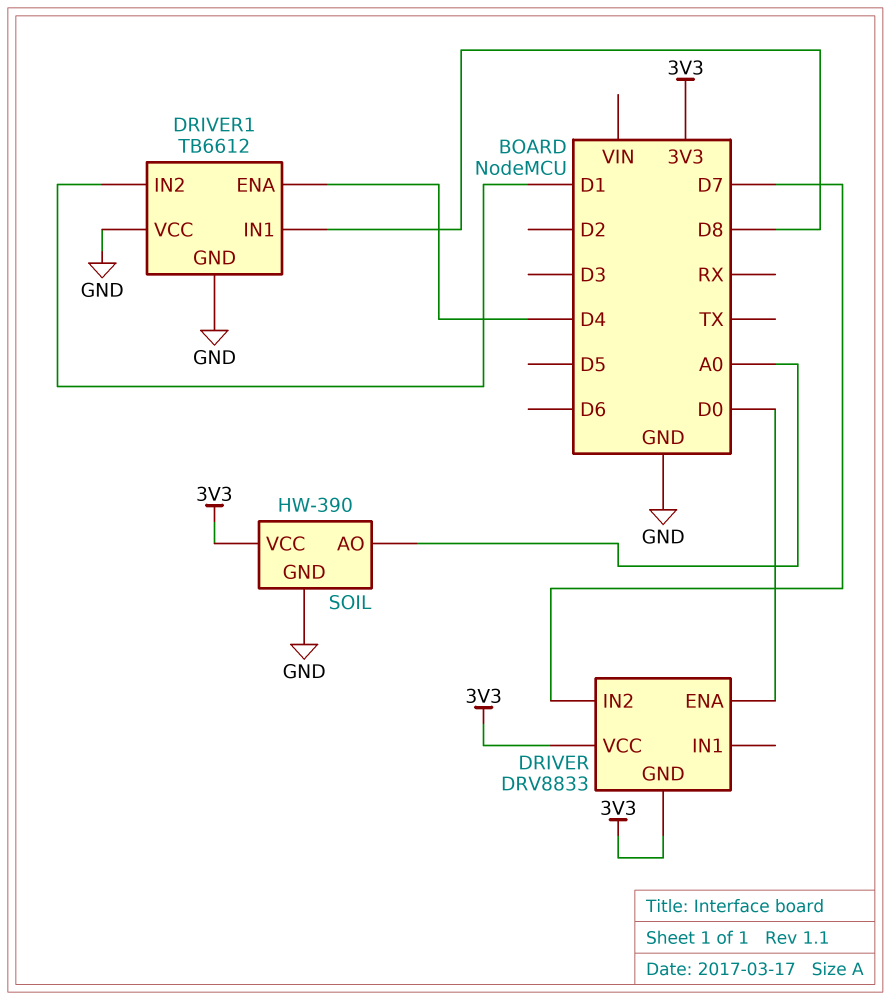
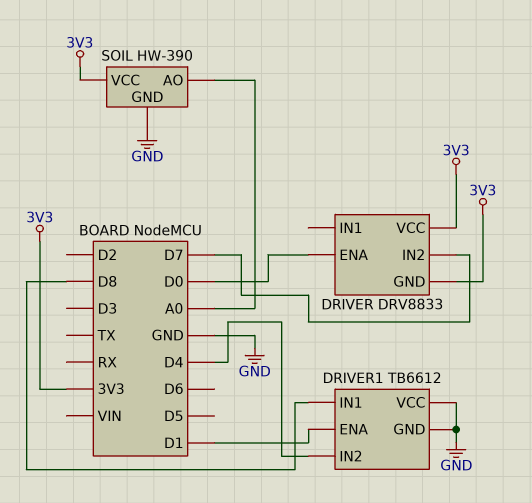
DRIVER1 pin ENA: D4 -> D1
DRIVER1 pin IN2: D1 -> D4

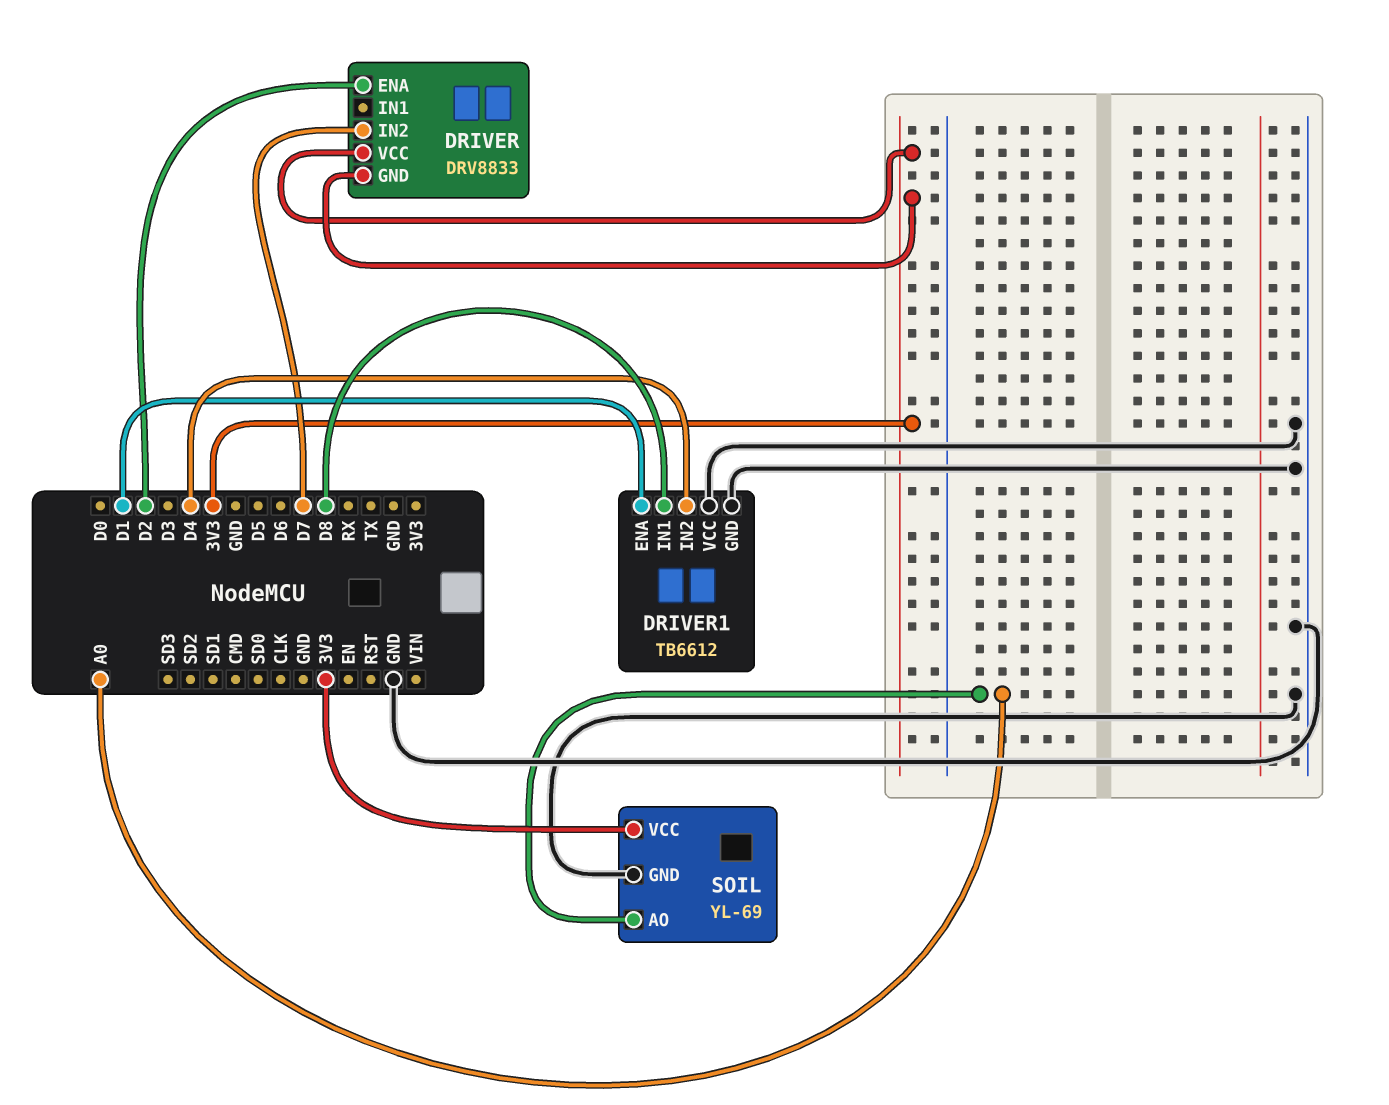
DRIVER pin ENA: D0 -> D2
SOIL: HW-390 -> YL-69

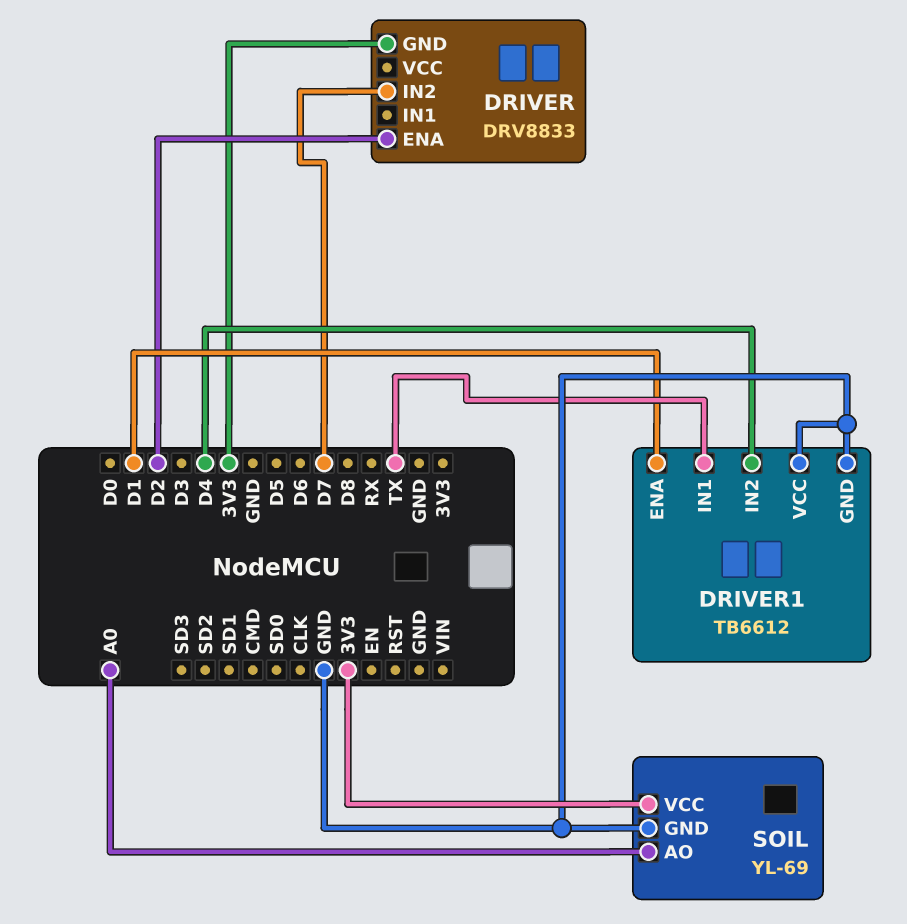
DRIVER pin VCC: 3V3 -> none
DRIVER1 pin IN1: D8 -> TX

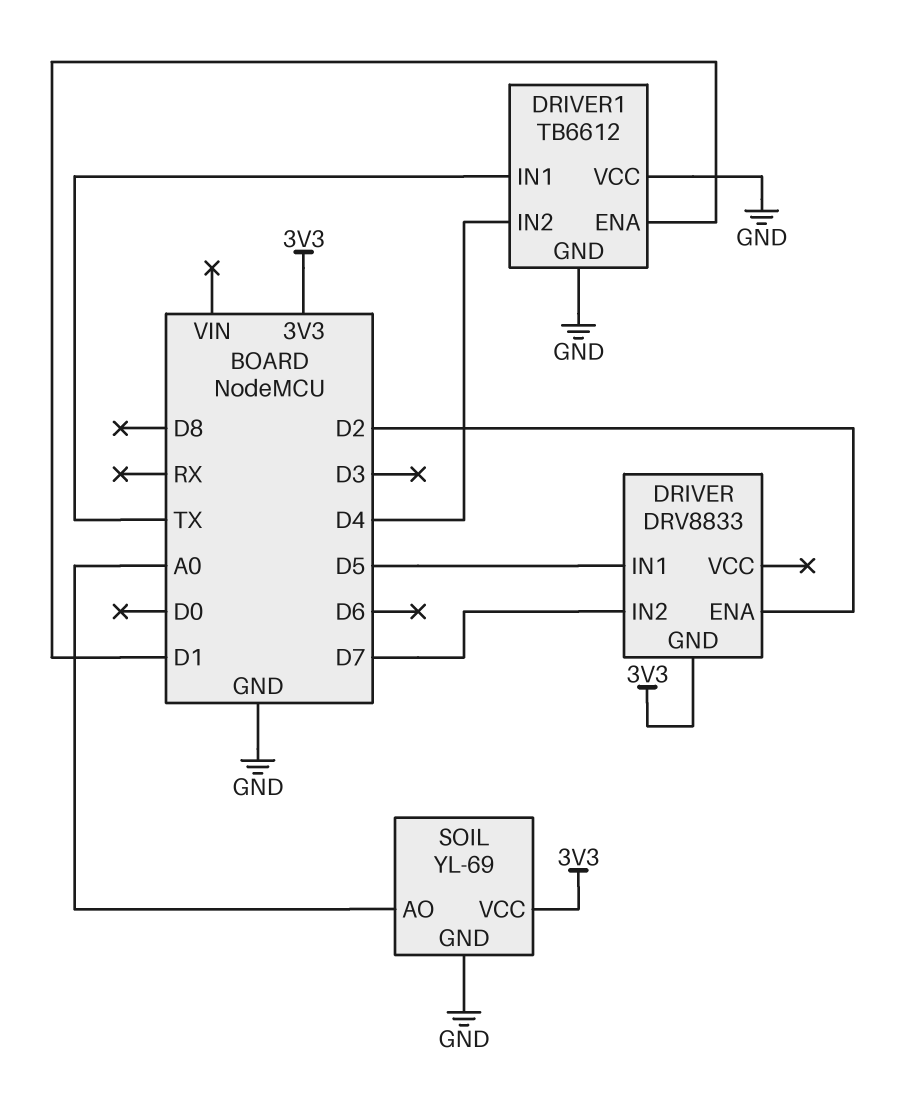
DRIVER pin IN1: none -> D5

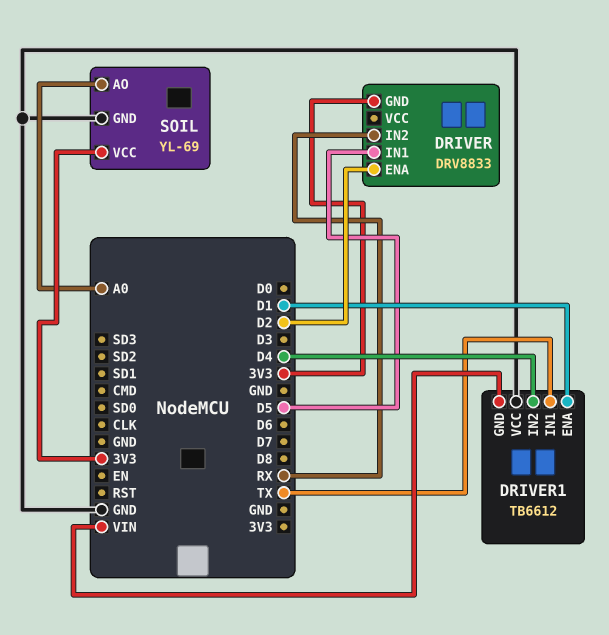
DRIVER pin IN2: D7 -> RX
DRIVER1 pin GND: GND -> VIN

